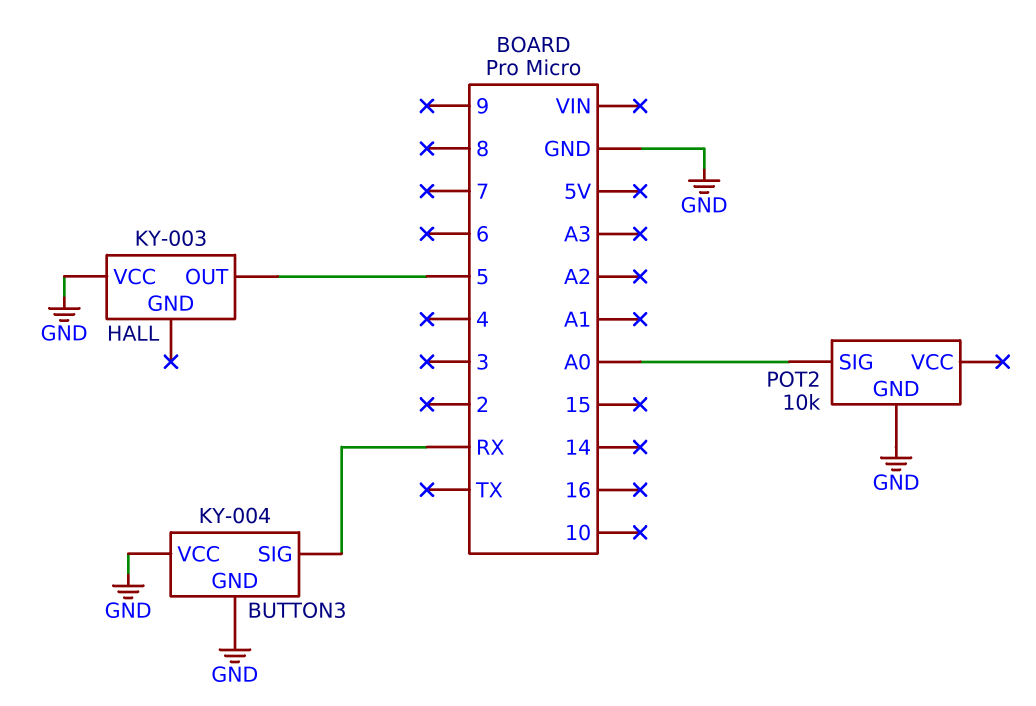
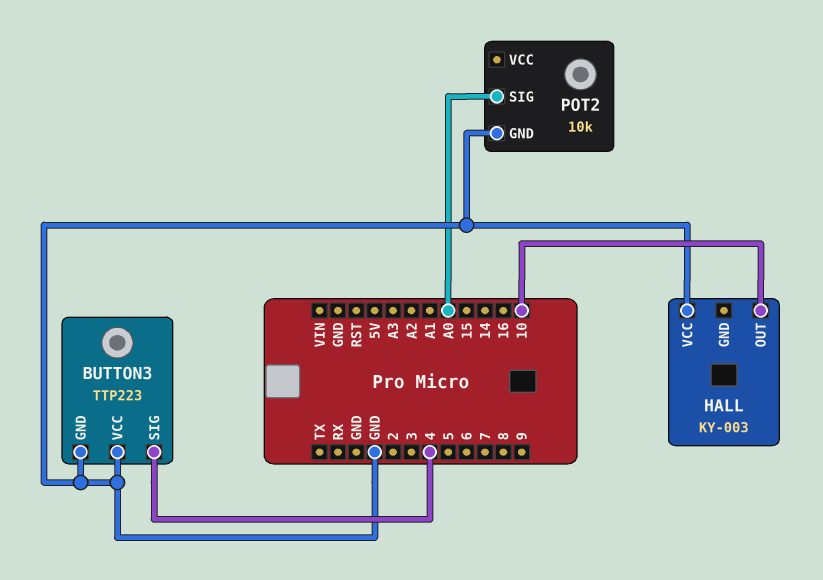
BUTTON3: KY-004 -> TTP223
BUTTON3 pin SIG: RX -> 4
HALL pin OUT: 5 -> 10

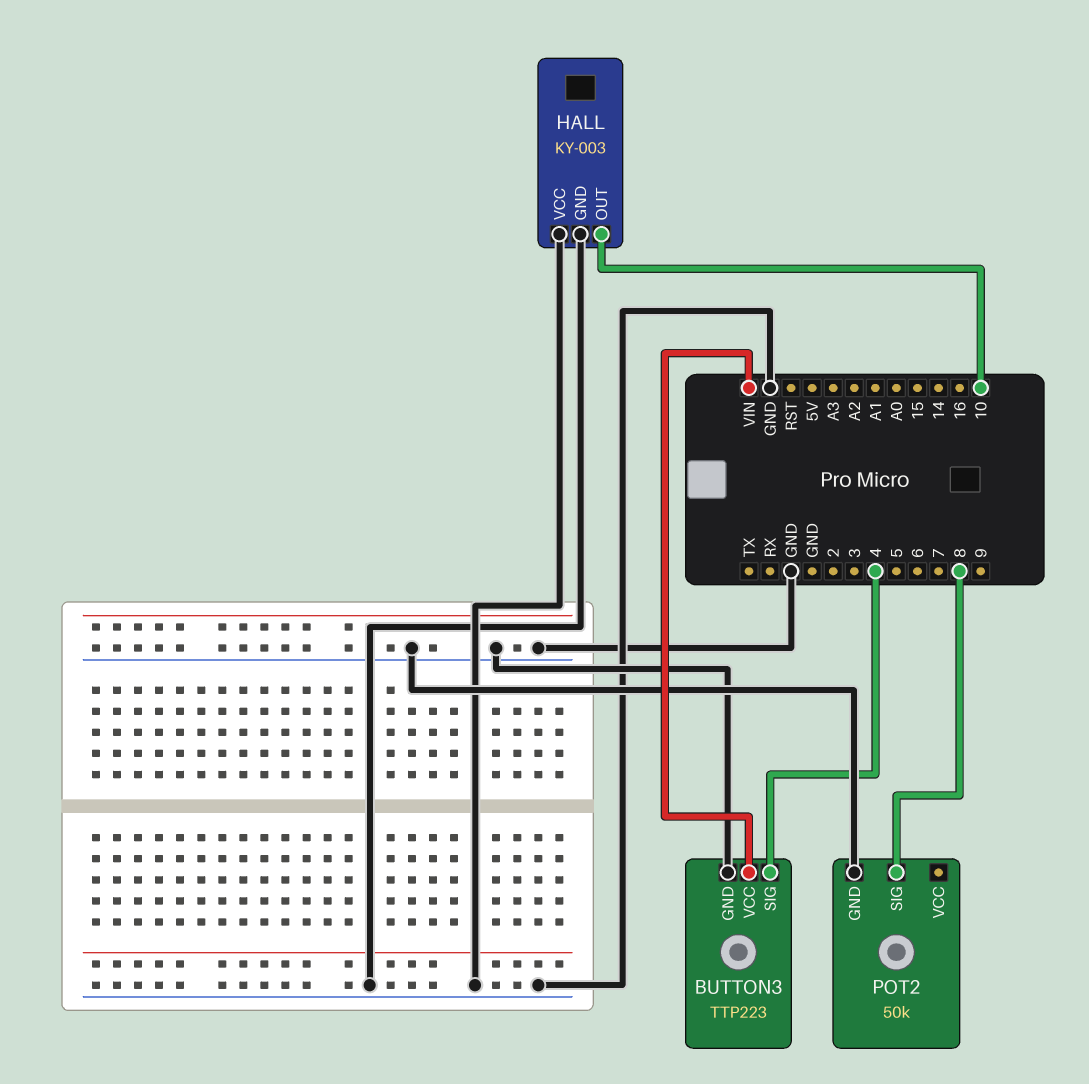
BUTTON3 pin VCC: GND -> VIN
HALL pin GND: none -> GND
POT2: 10k -> 50k
POT2 pin SIG: A0 -> 8

